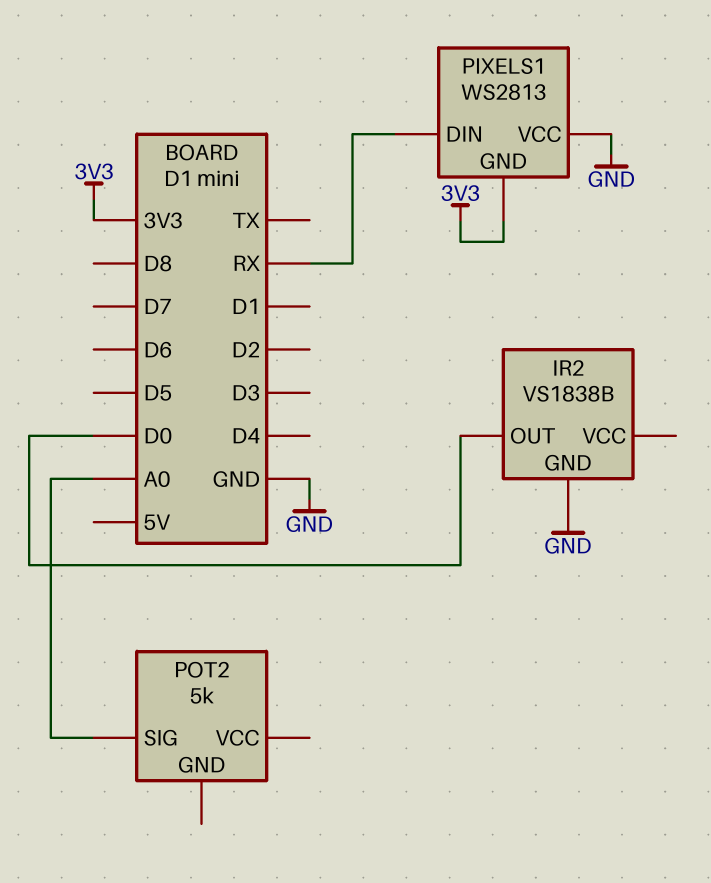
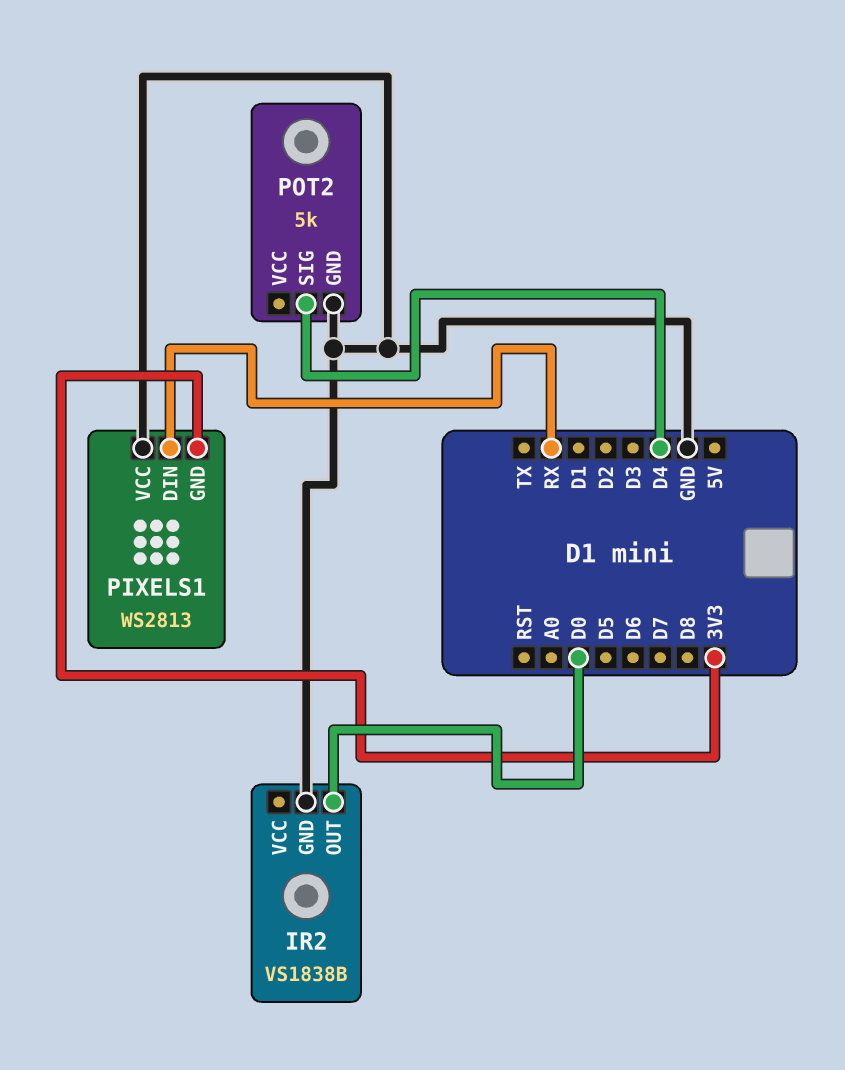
POT2 pin GND: none -> GND
POT2 pin SIG: A0 -> D4

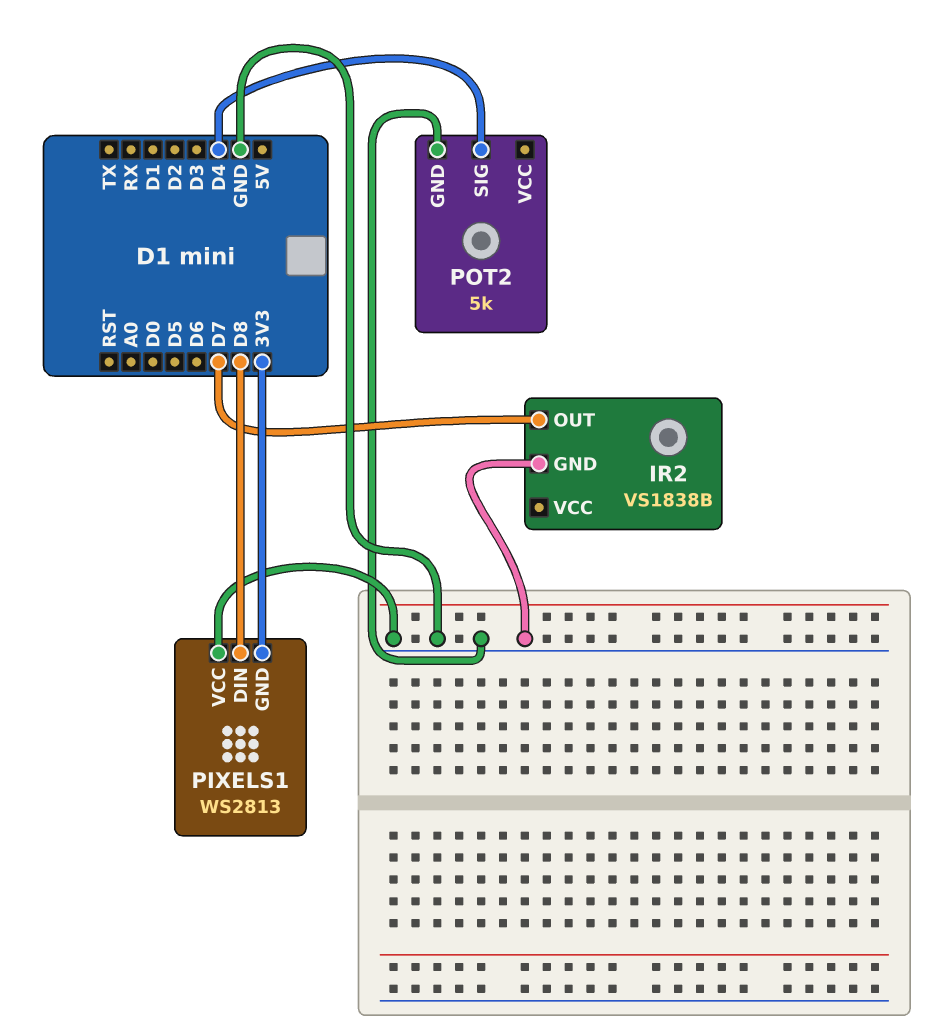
IR2 pin OUT: D0 -> D7
PIXELS1 pin DIN: RX -> D8

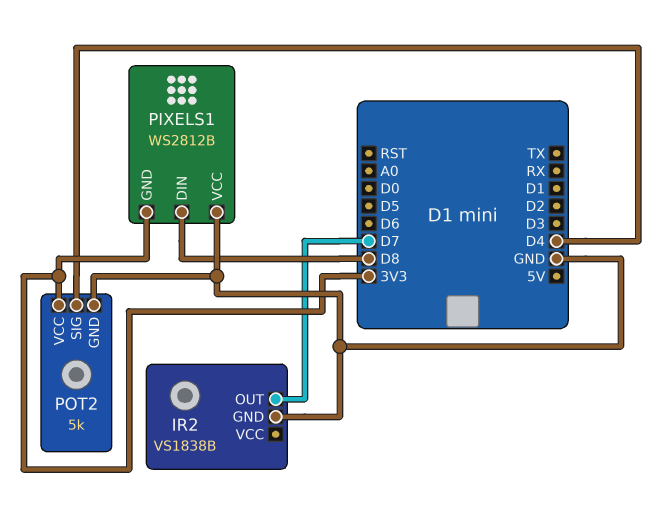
PIXELS1: WS2813 -> WS2812B
POT2 pin VCC: none -> 3V3

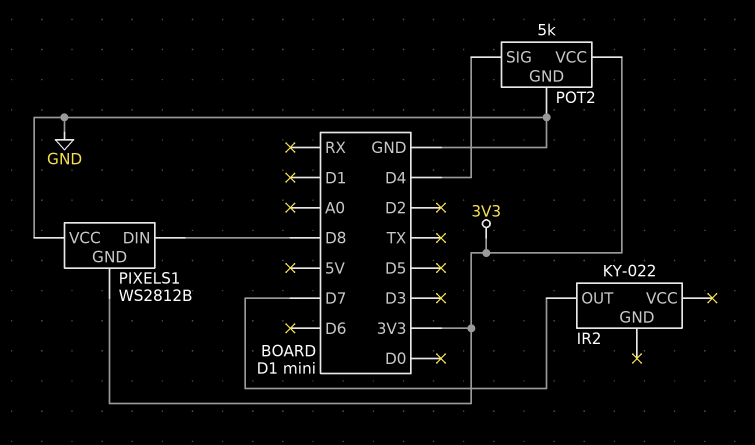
IR2: VS1838B -> KY-022
IR2 pin GND: GND -> none

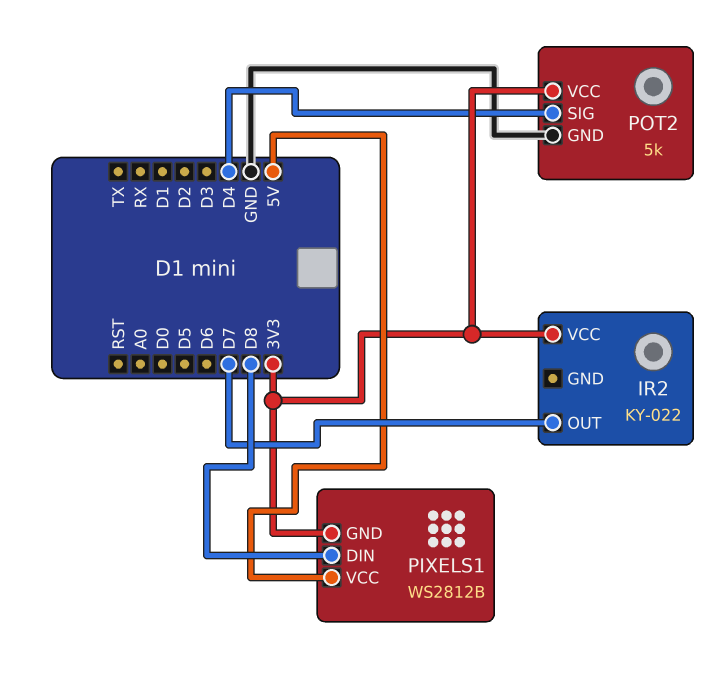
IR2 pin VCC: none -> 3V3
PIXELS1 pin VCC: GND -> 5V

